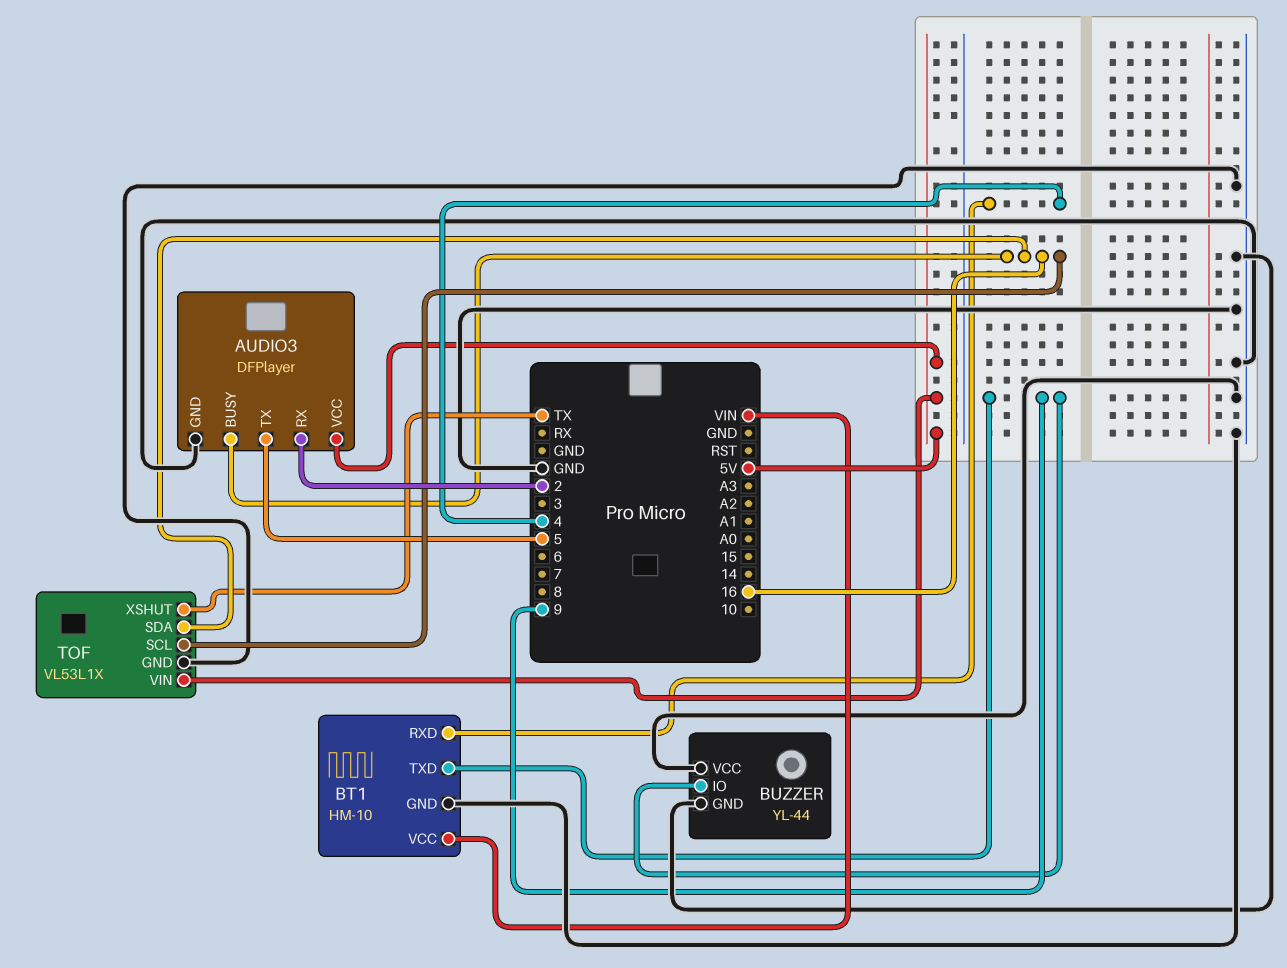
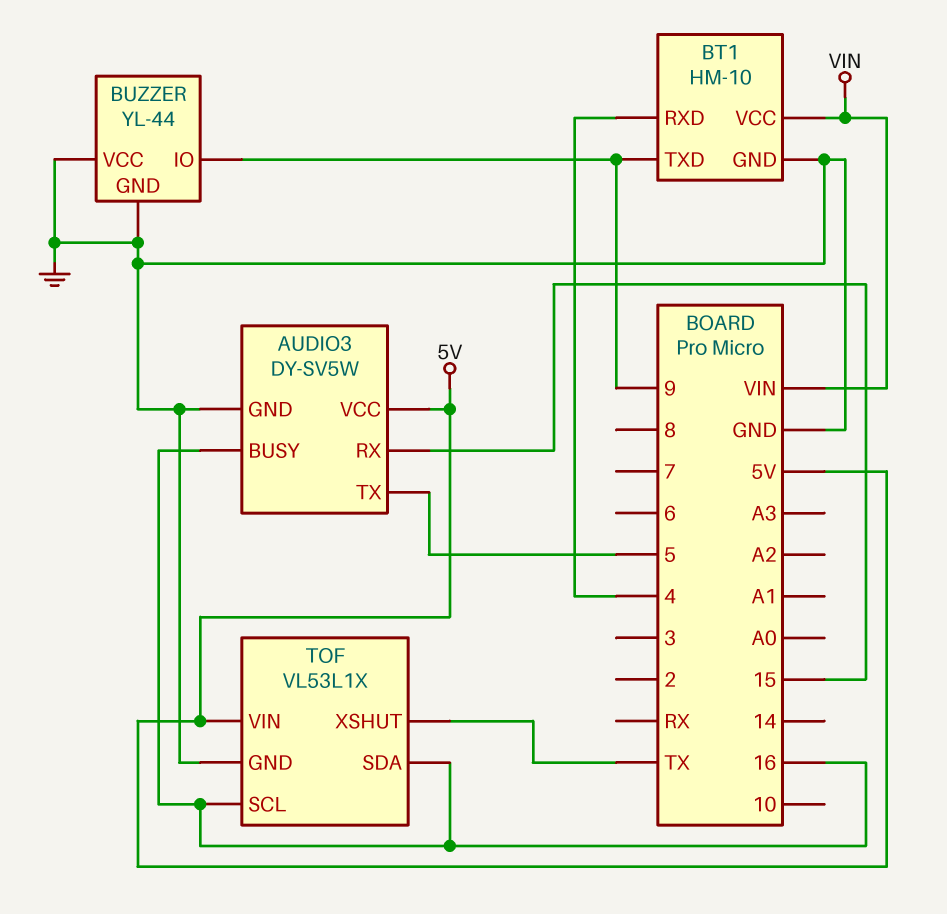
AUDIO3: DFPlayer -> DY-SV5W
AUDIO3 pin RX: 2 -> 15

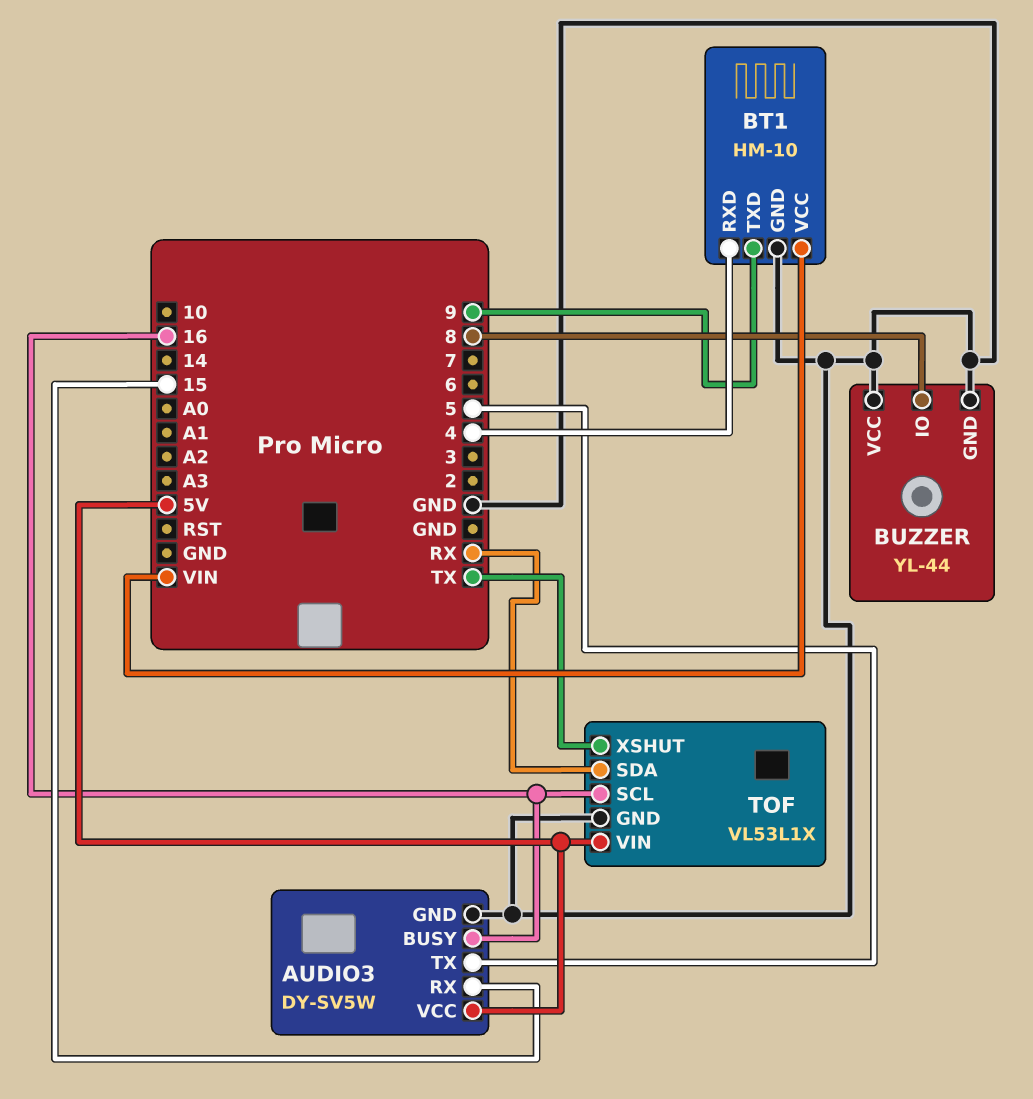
BUZZER pin IO: 9 -> 8
TOF pin SDA: 16 -> RX

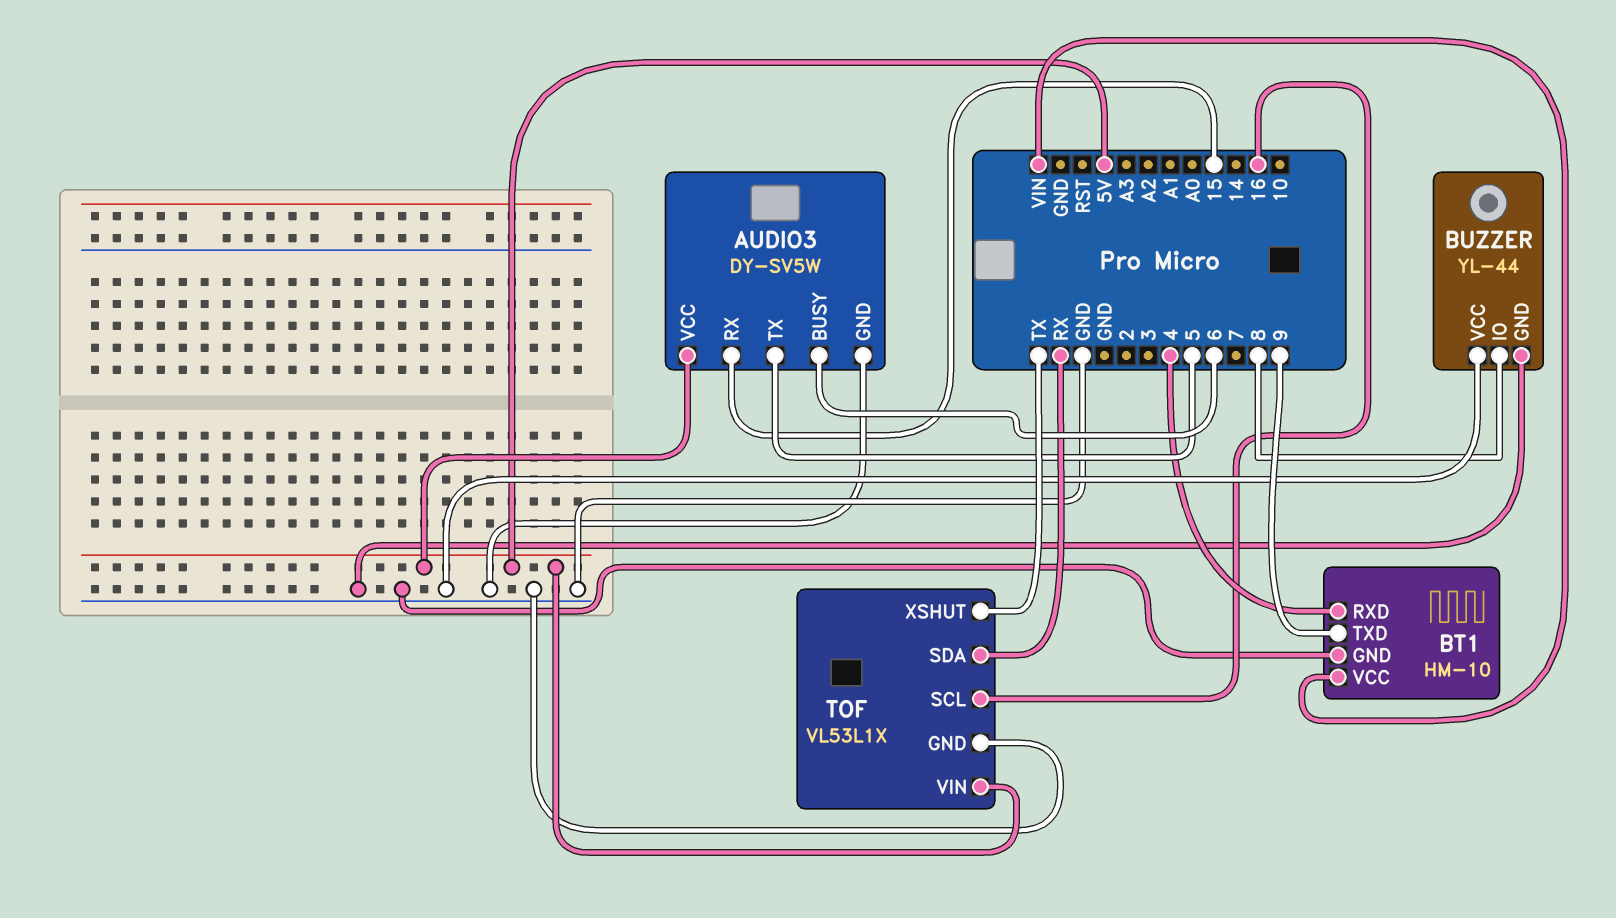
AUDIO3 pin BUSY: 16 -> 6

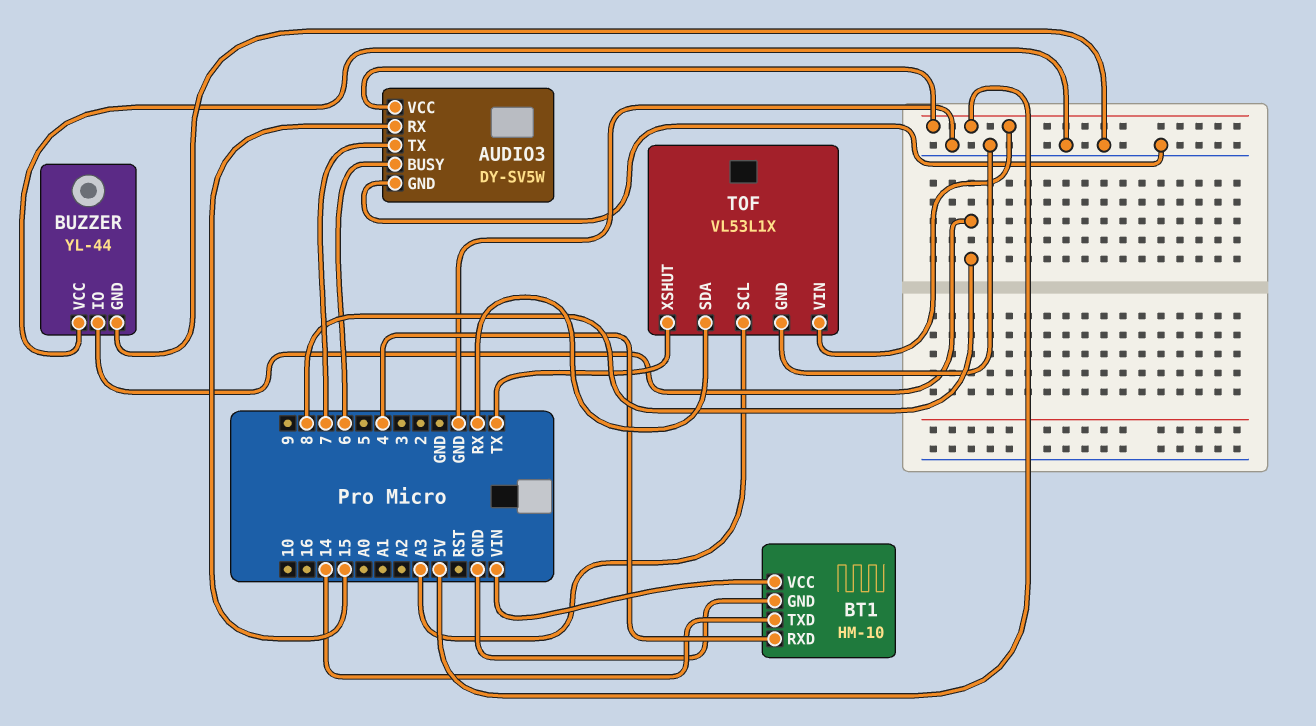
AUDIO3 pin TX: 5 -> 7
BT1 pin TXD: 9 -> 14
TOF pin SCL: 16 -> A3

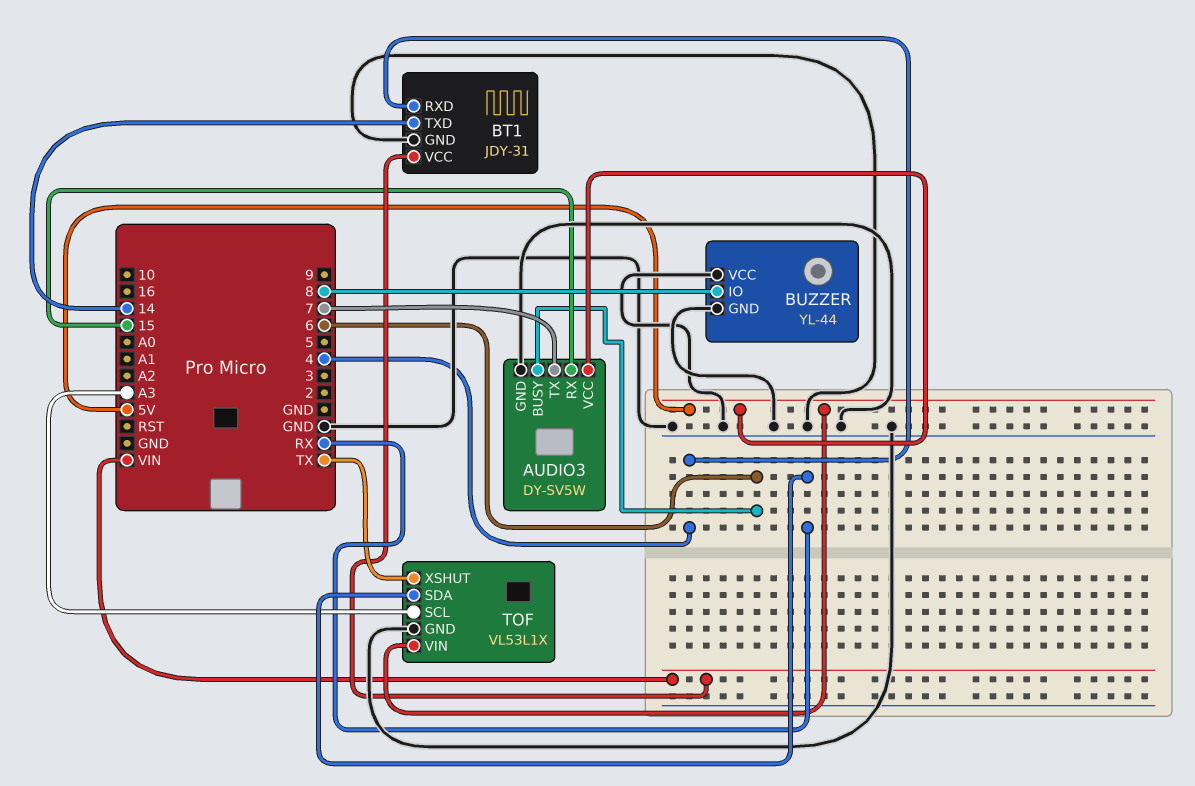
BT1: HM-10 -> JDY-31

